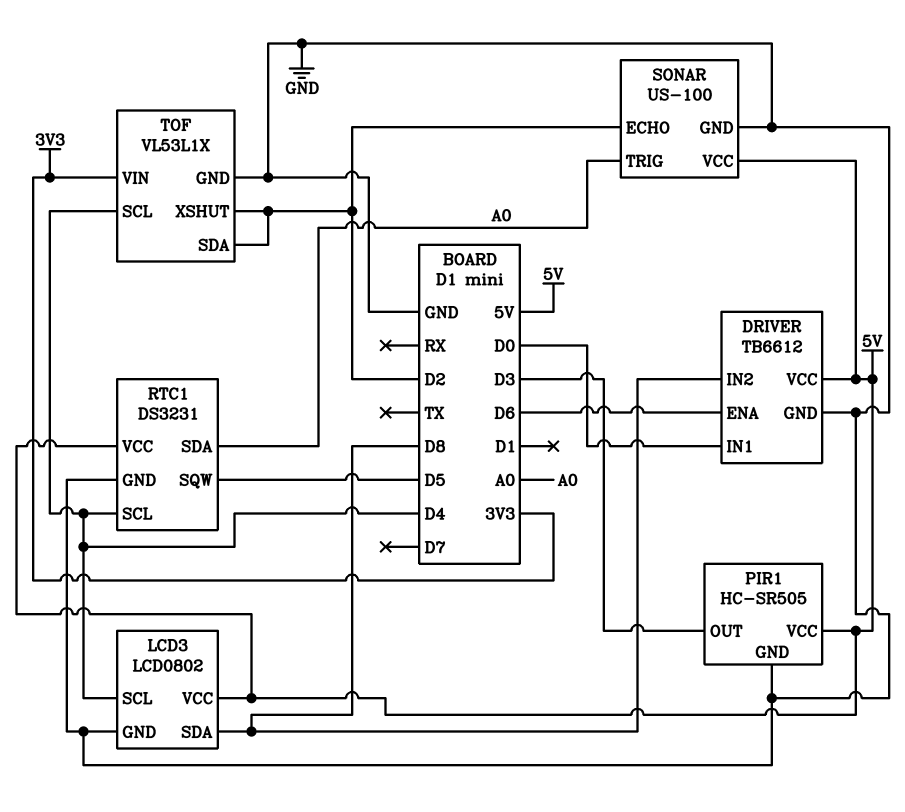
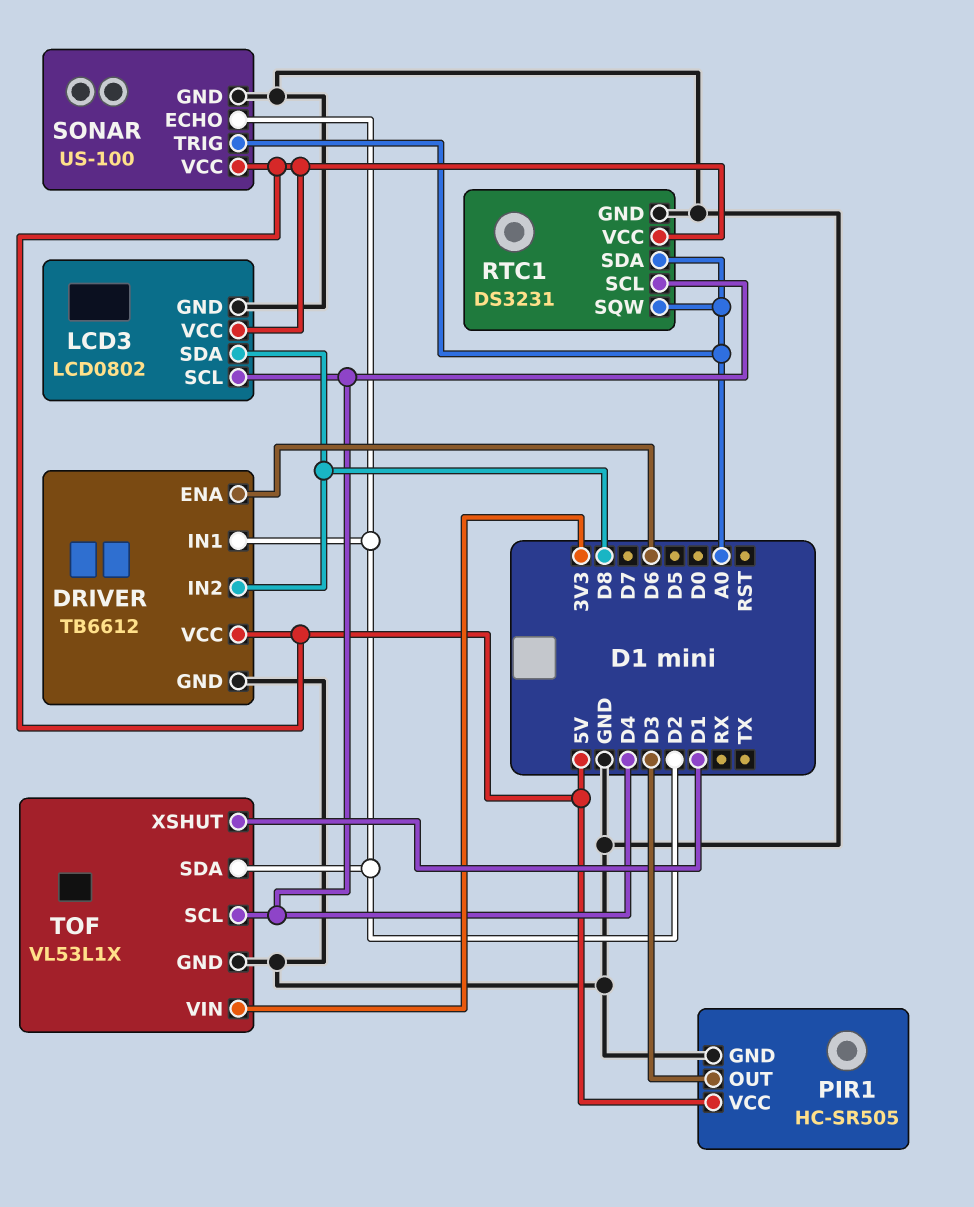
DRIVER pin IN1: D0 -> D2
RTC1 pin SQW: D5 -> A0
TOF pin XSHUT: D2 -> D1

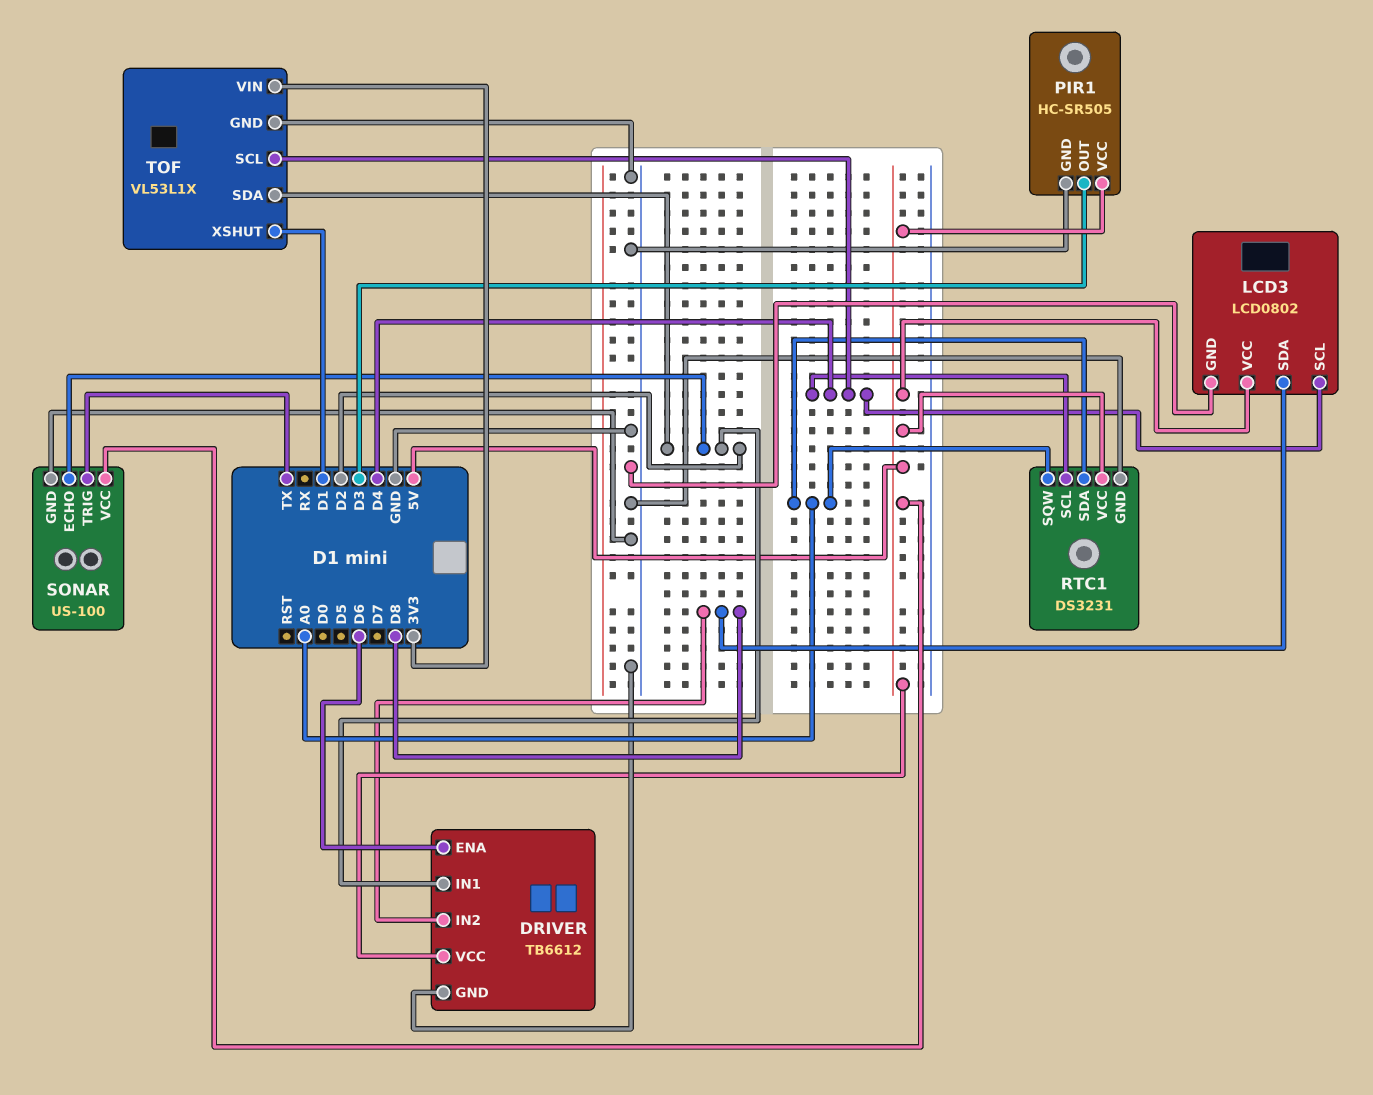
SONAR pin TRIG: A0 -> TX

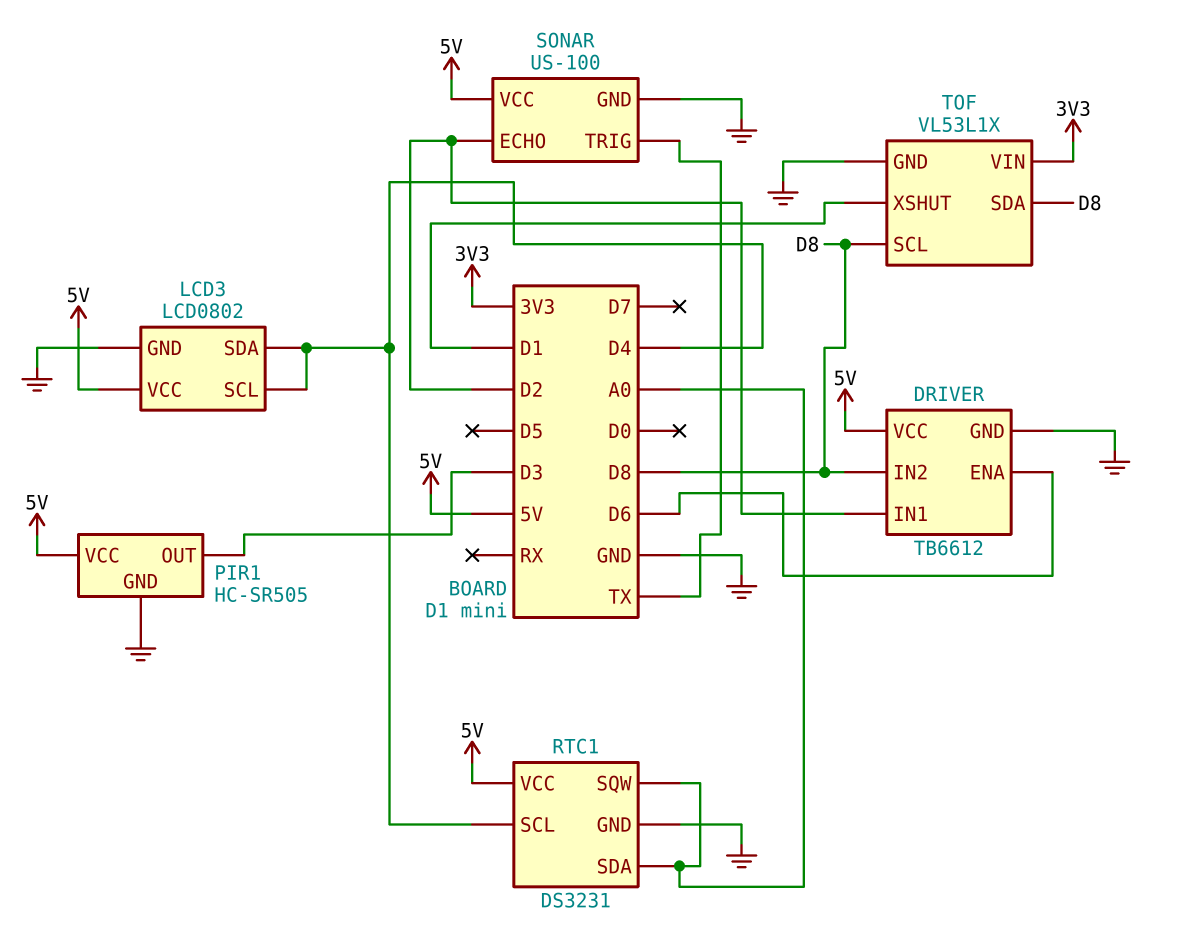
LCD3 pin SDA: D8 -> D4
TOF pin SCL: D4 -> D8
TOF pin SDA: D2 -> D8

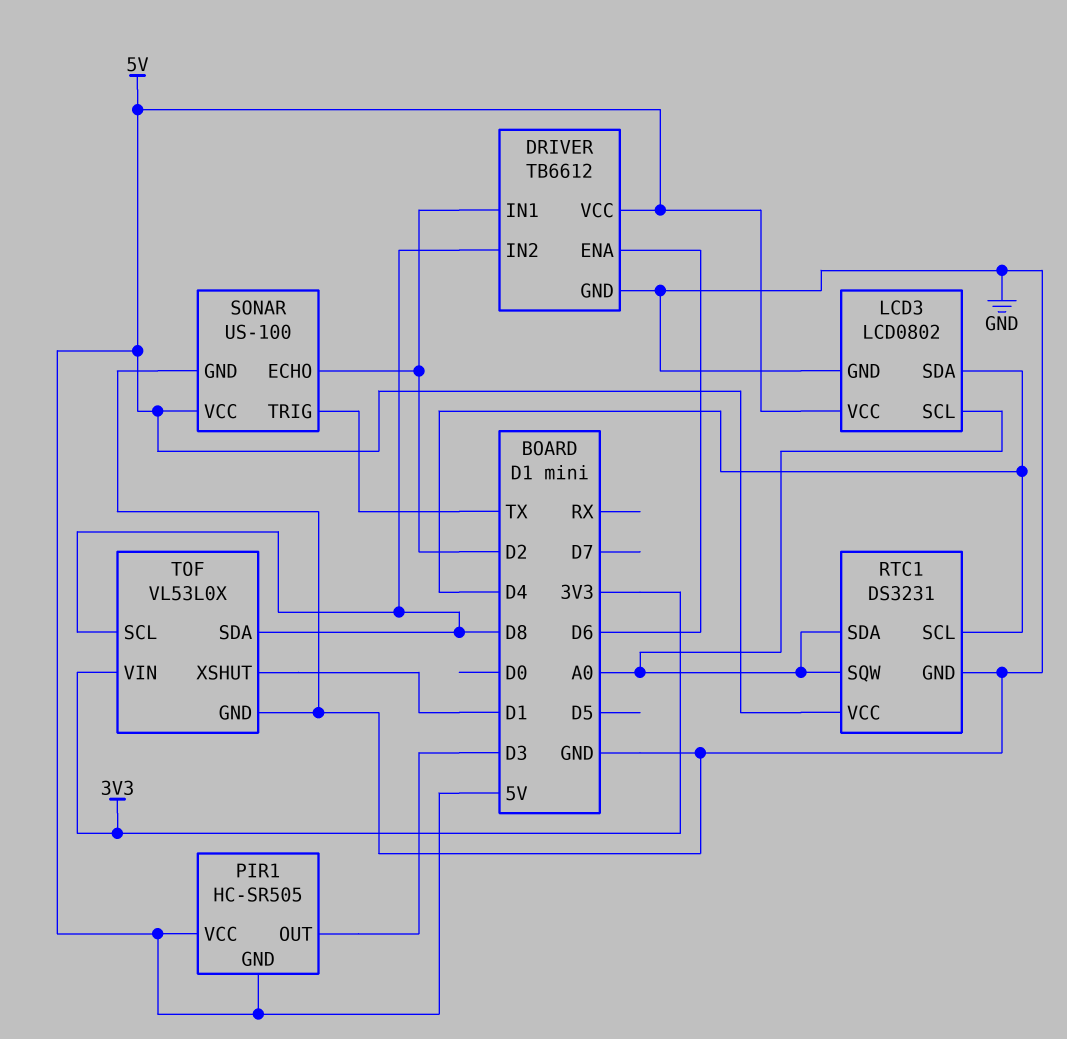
LCD3 pin SCL: D4 -> A0
PIR1 pin GND: GND -> 5V
TOF: VL53L1X -> VL53L0X

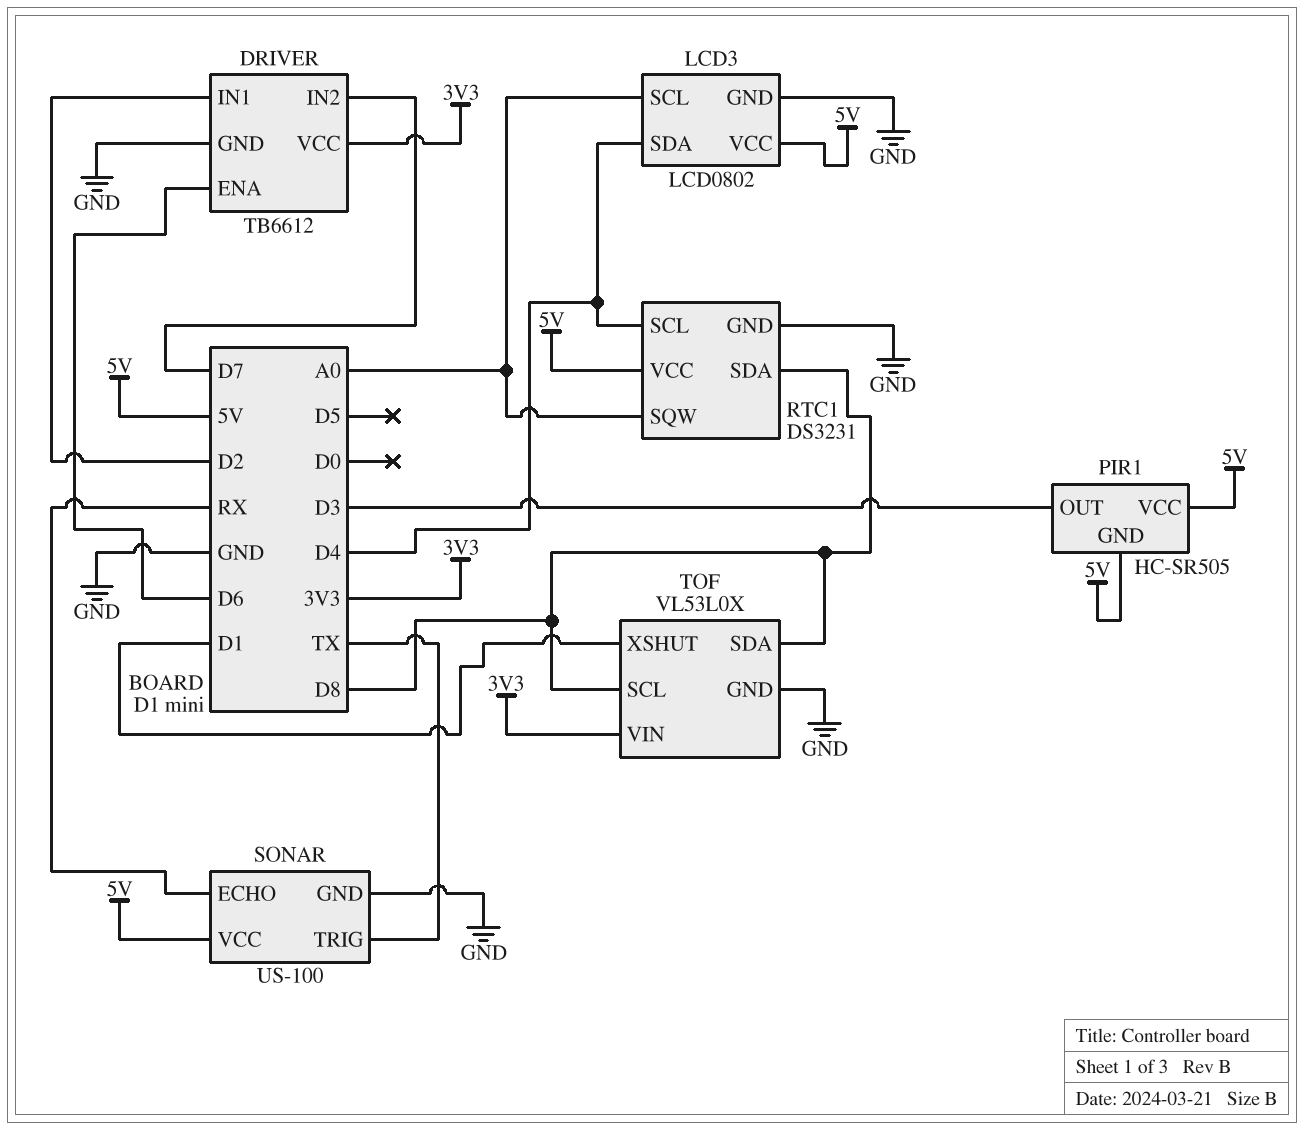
DRIVER pin IN2: D8 -> D7
DRIVER pin VCC: 5V -> 3V3
RTC1 pin SDA: A0 -> D8
SONAR pin ECHO: D2 -> RX

